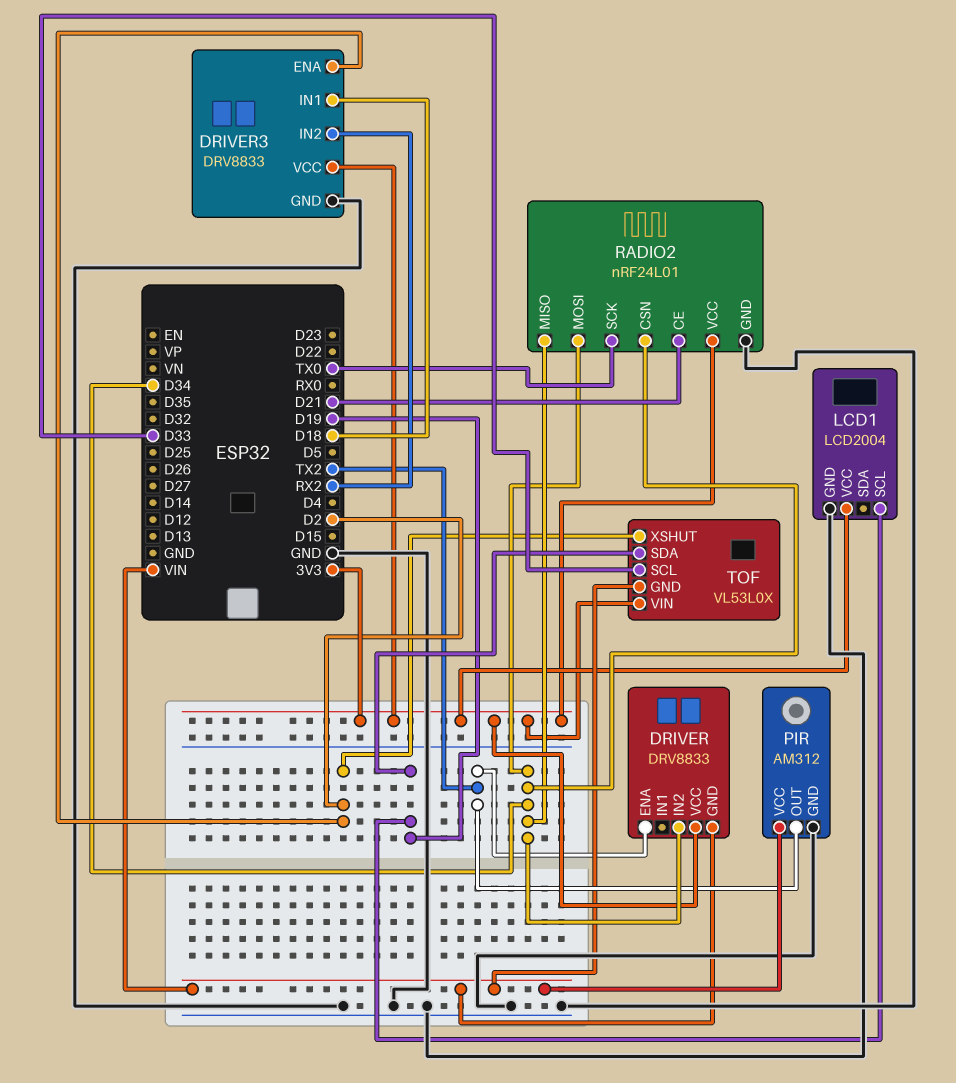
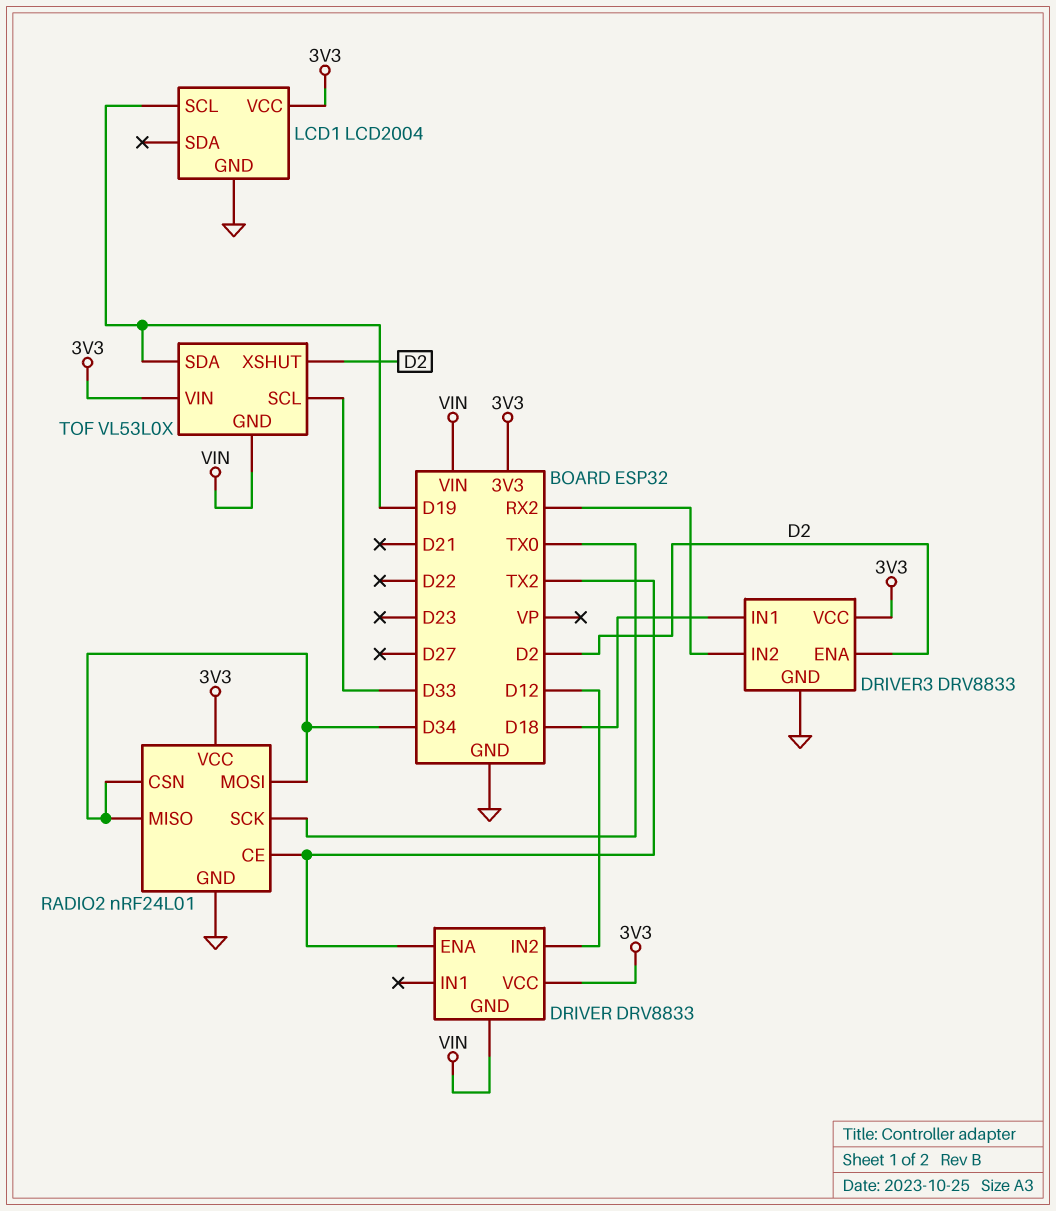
DRIVER pin IN2: D34 -> D12
PIR: AM312 -> none
PIR pin GND: GND -> none
PIR pin OUT: TX2 -> none
PIR pin VCC: VIN -> none
RADIO2 pin CE: D21 -> TX2

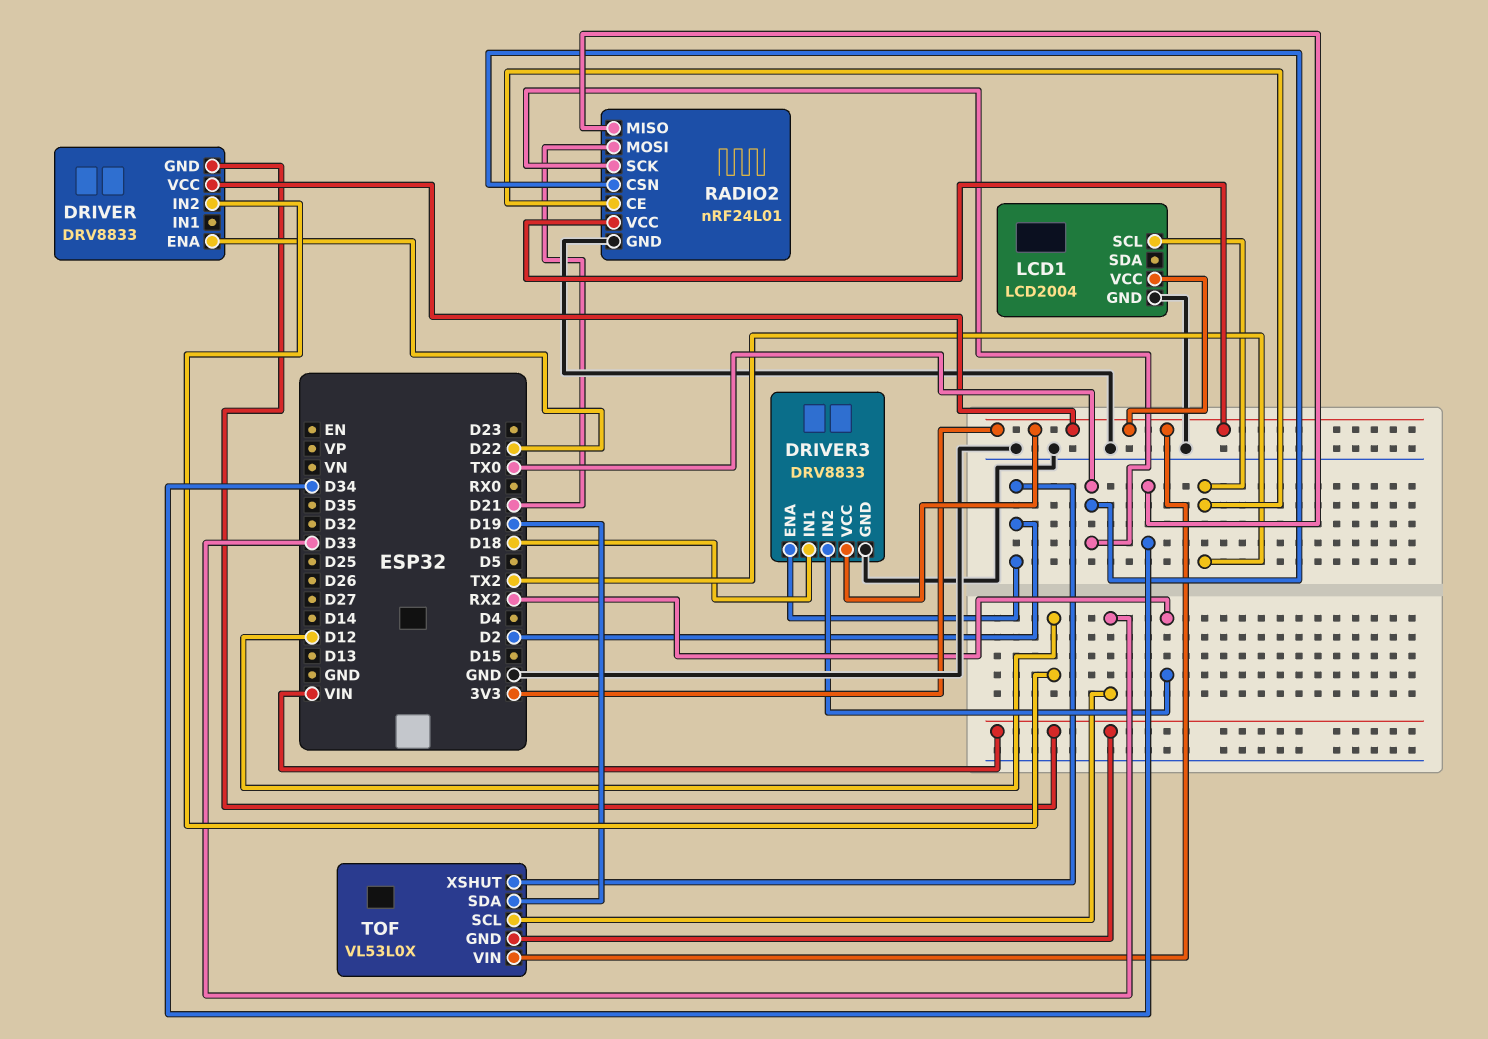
DRIVER pin ENA: TX2 -> D22
LCD1 pin SCL: D19 -> TX2
RADIO2 pin CSN: D34 -> TX0
RADIO2 pin MOSI: D34 -> D21

